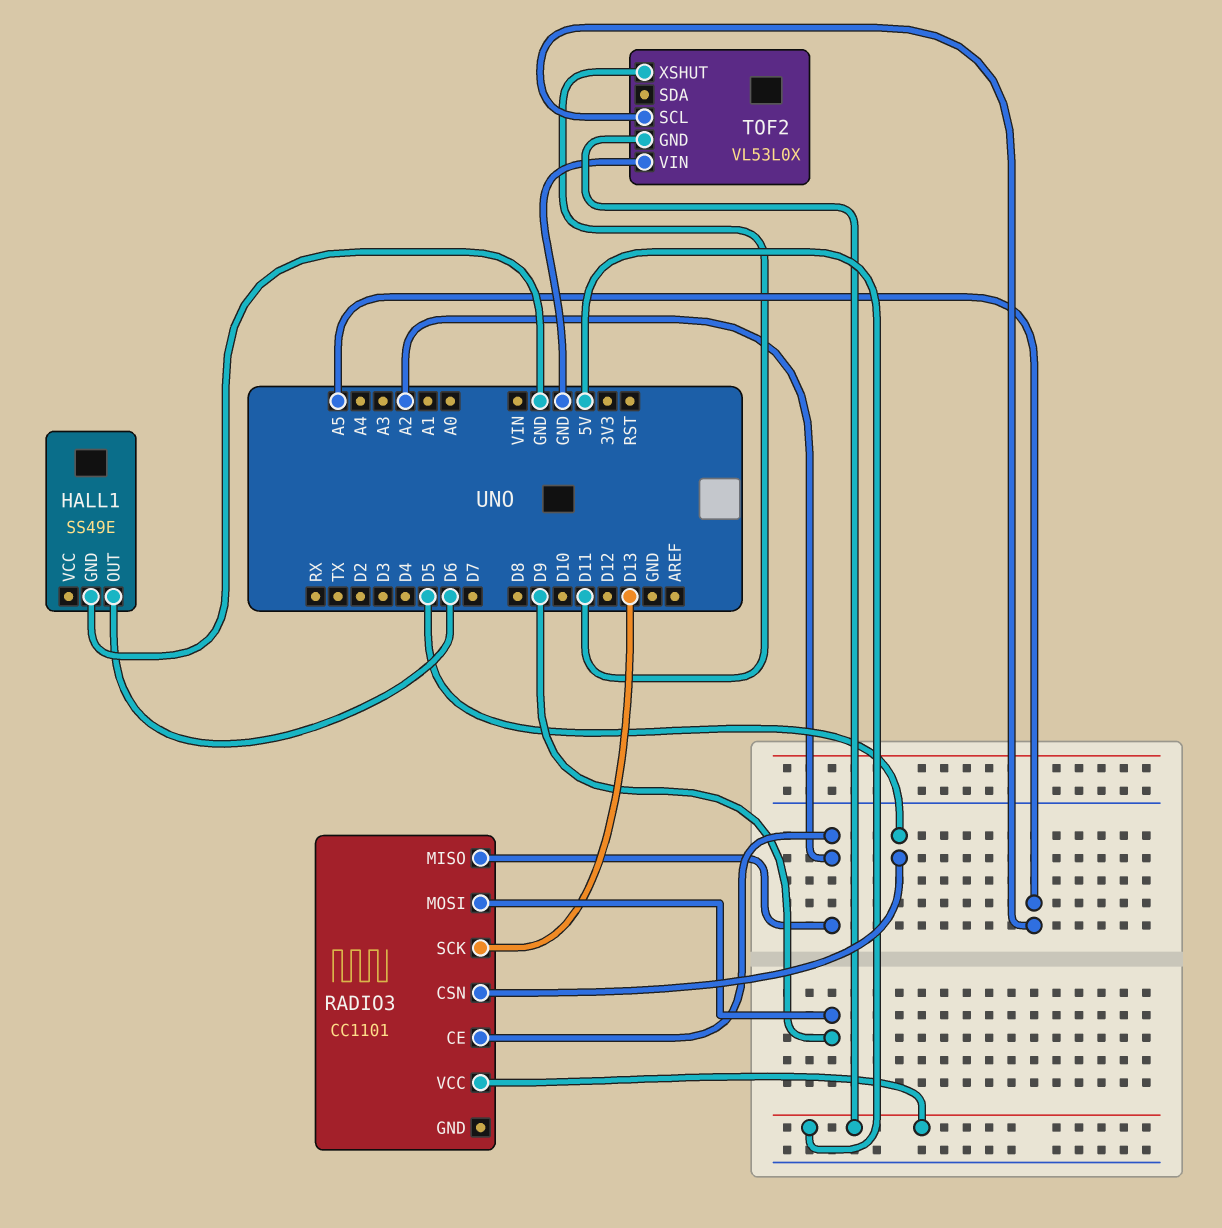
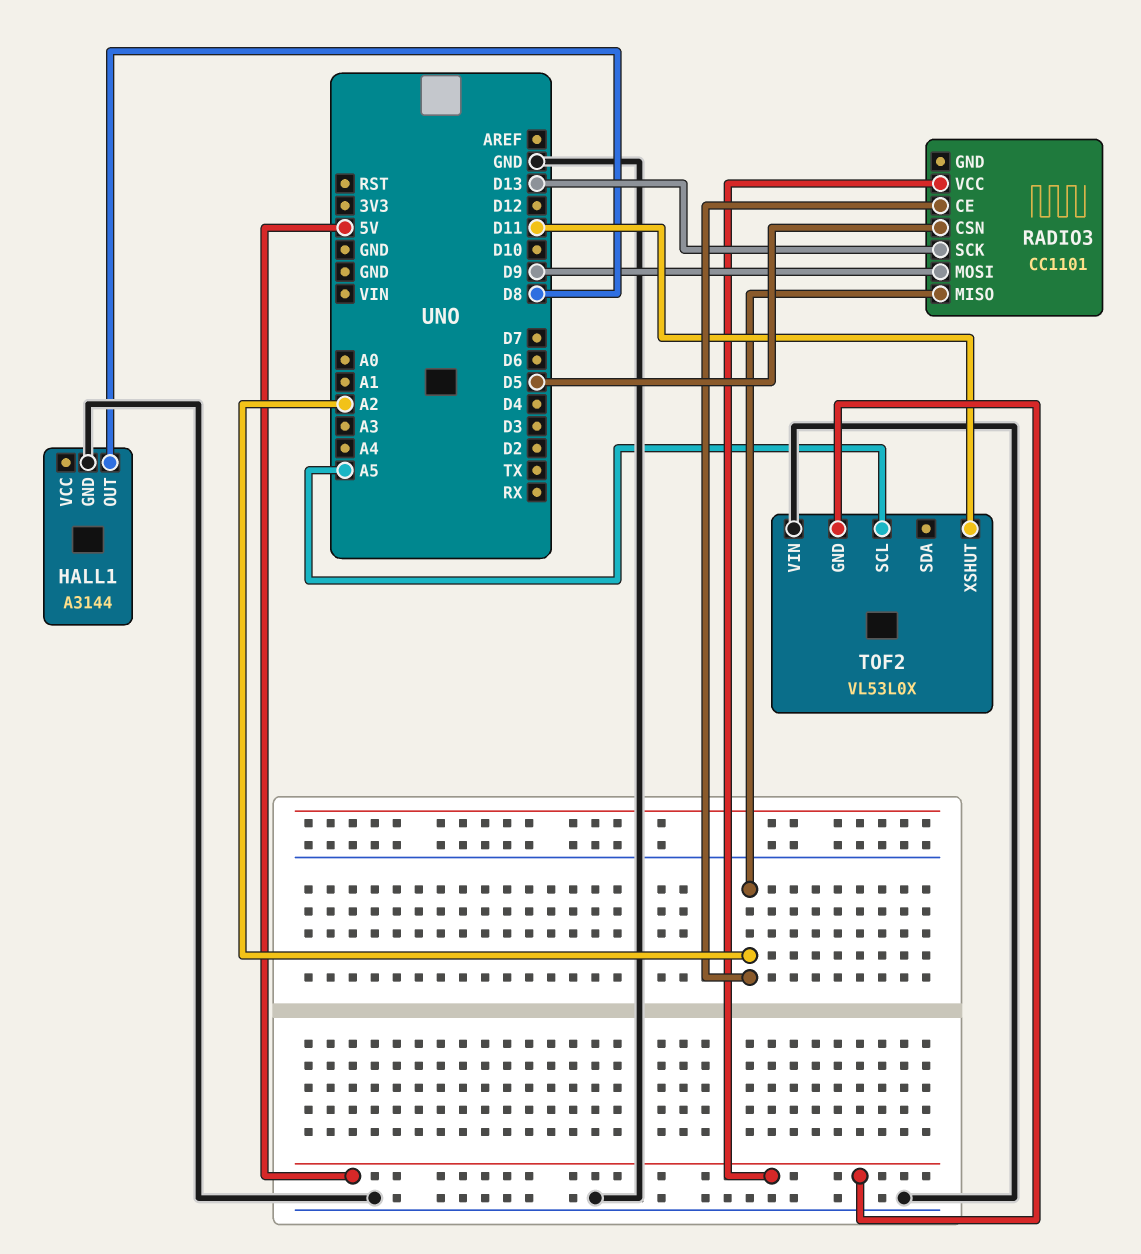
HALL1: SS49E -> A3144
HALL1 pin OUT: D6 -> D8

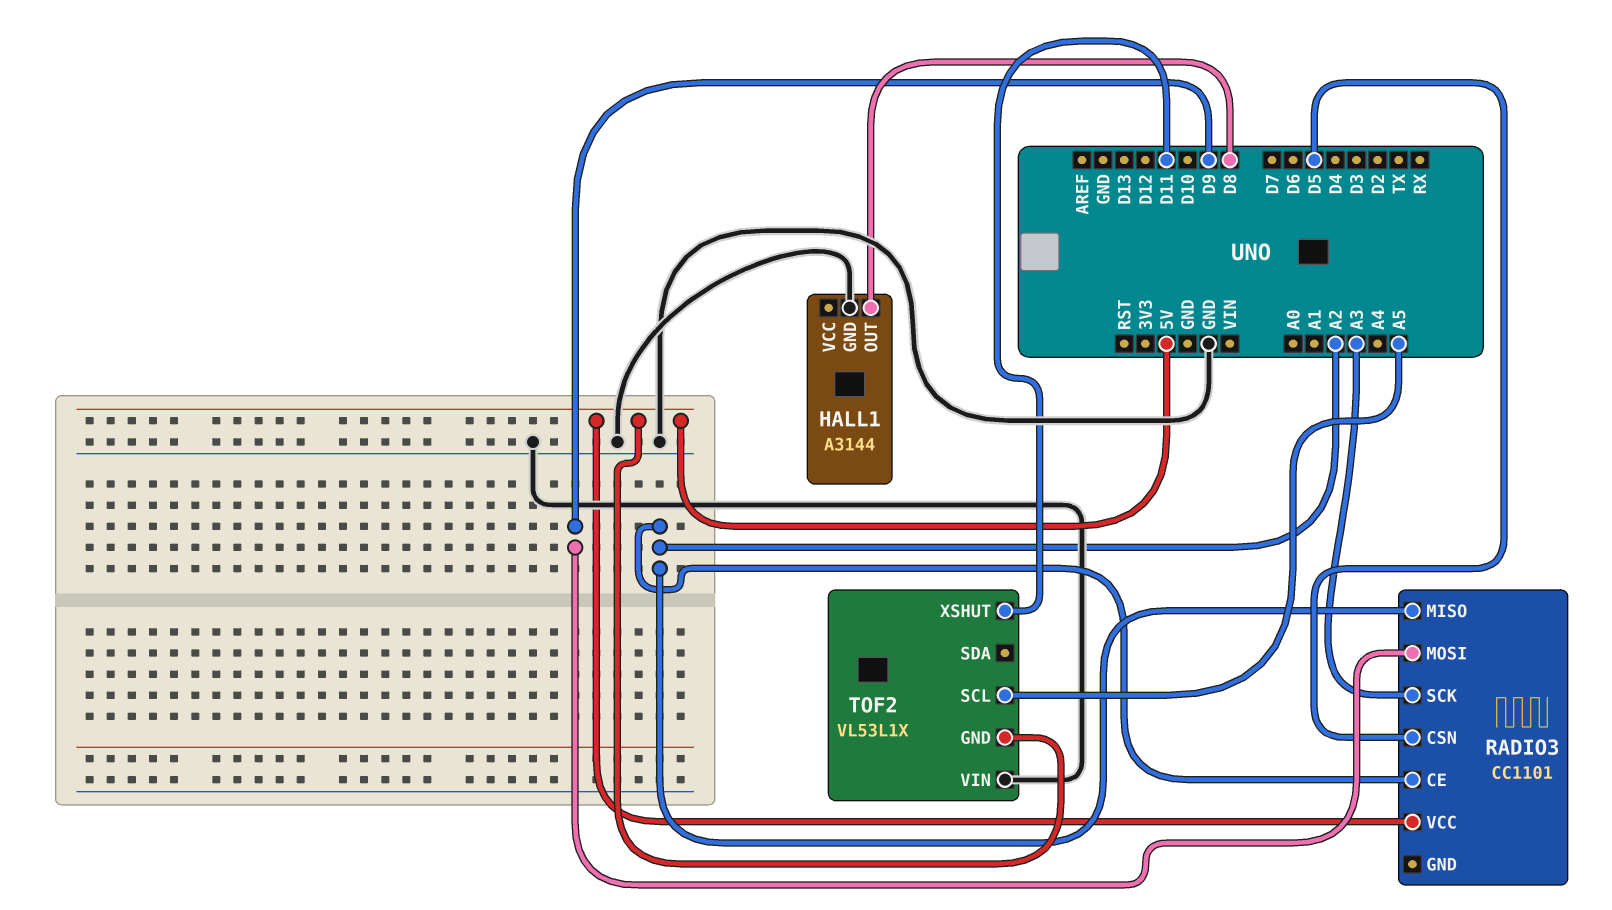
RADIO3 pin SCK: D13 -> A3
TOF2: VL53L0X -> VL53L1X

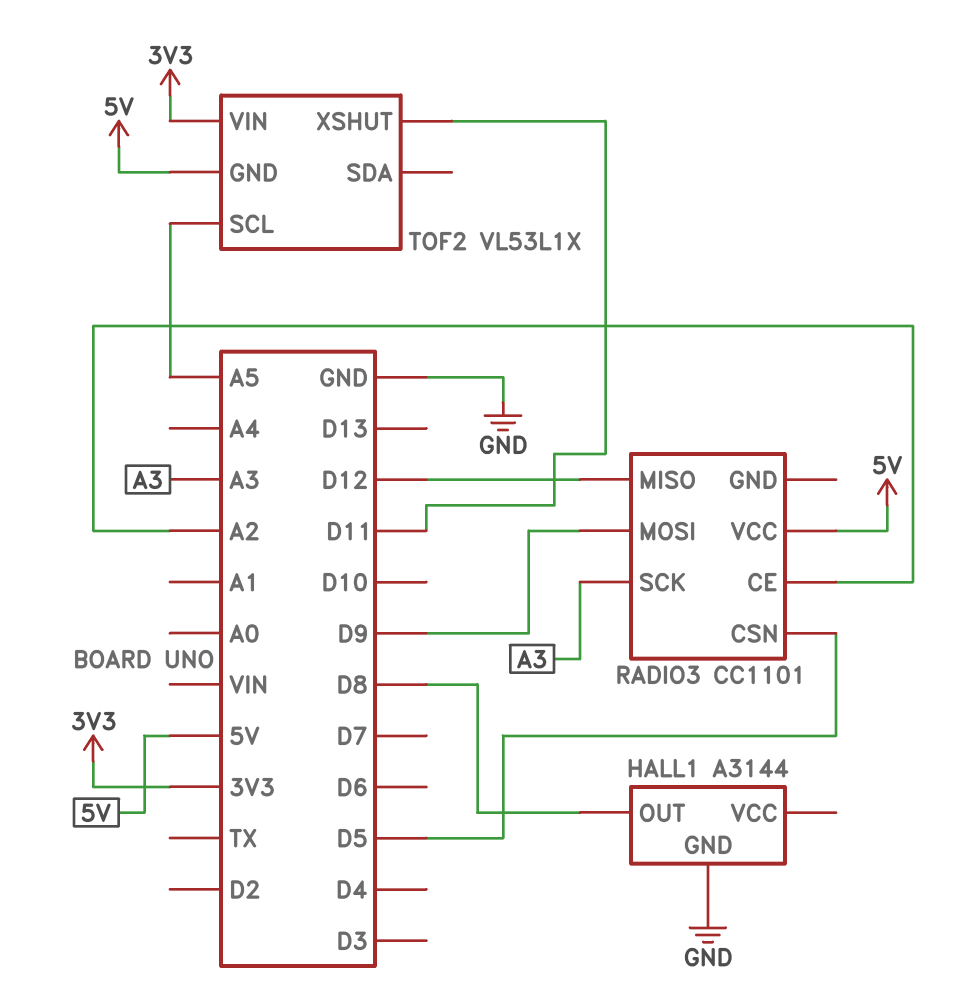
RADIO3 pin MISO: A2 -> D12
TOF2 pin VIN: GND -> 3V3

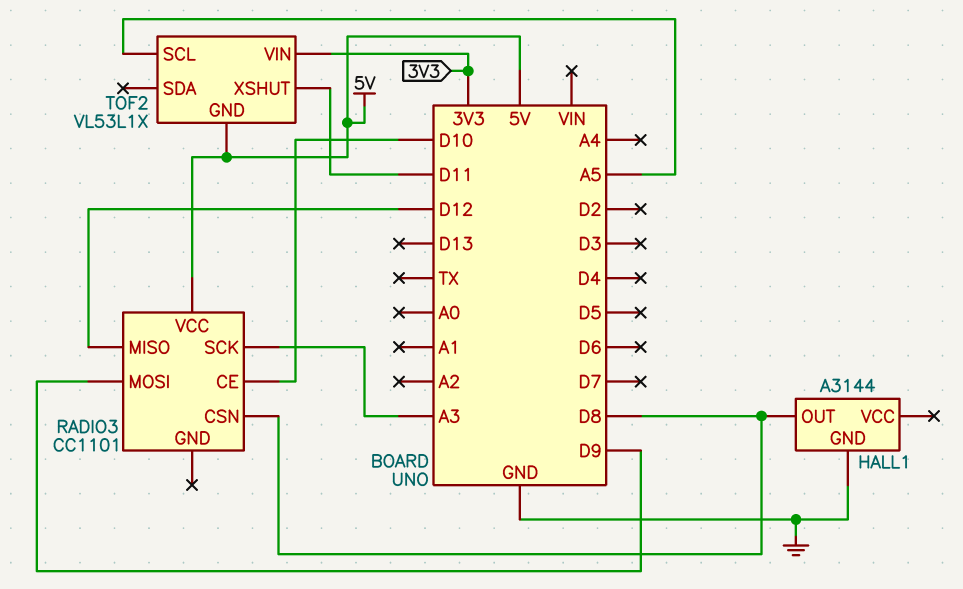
RADIO3 pin CE: A2 -> D10
RADIO3 pin CSN: D5 -> D8

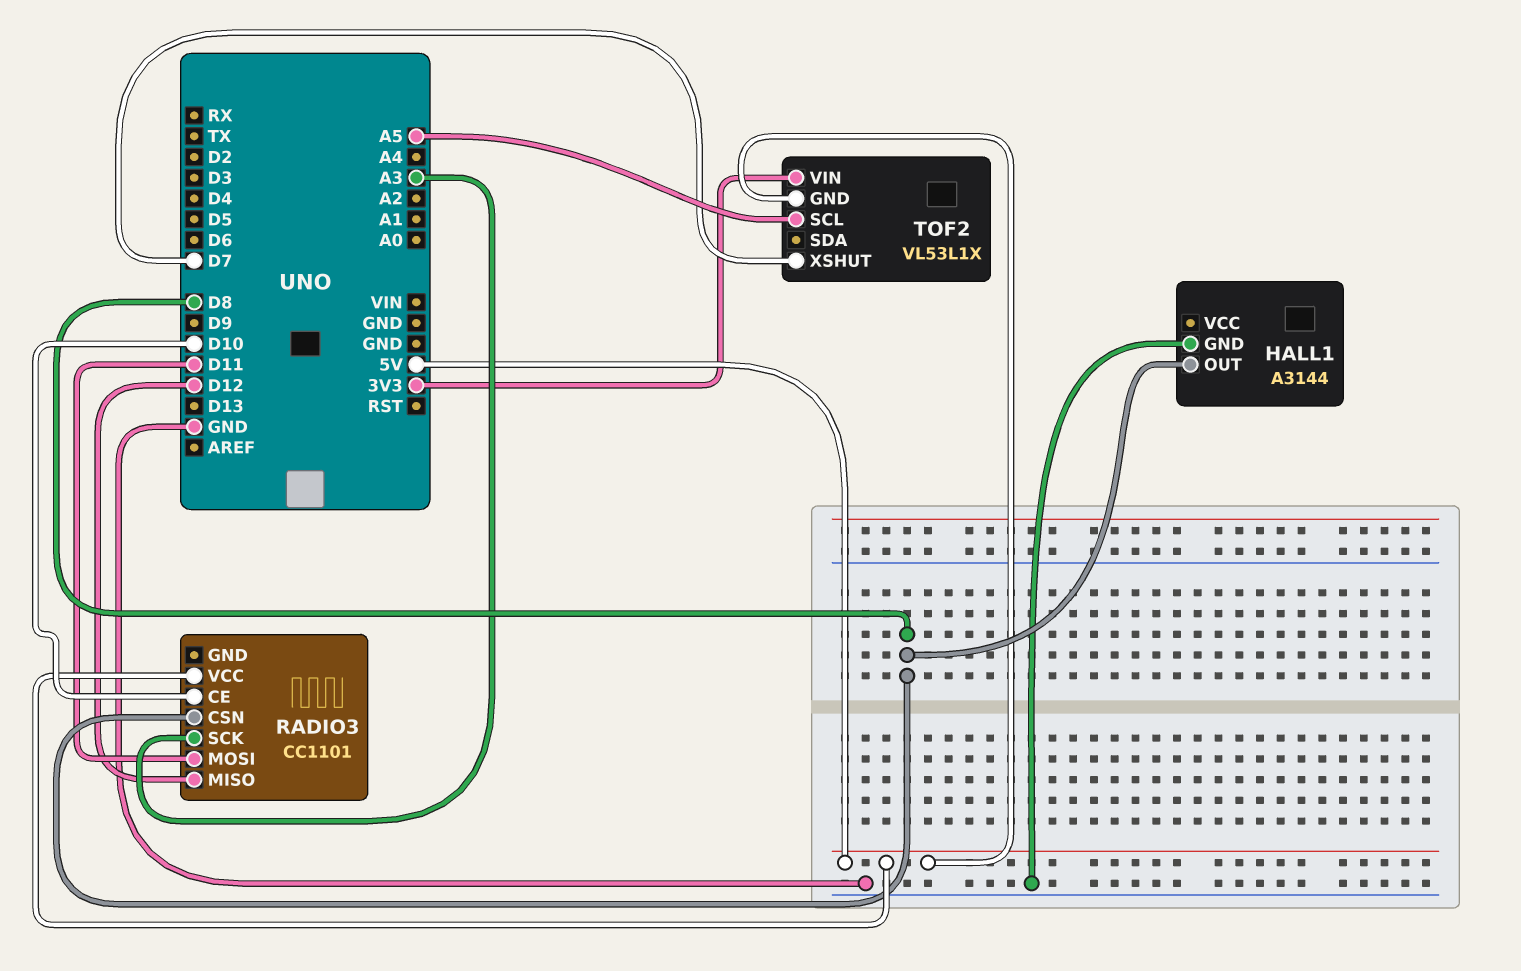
RADIO3 pin MOSI: D9 -> D11
TOF2 pin XSHUT: D11 -> D7

